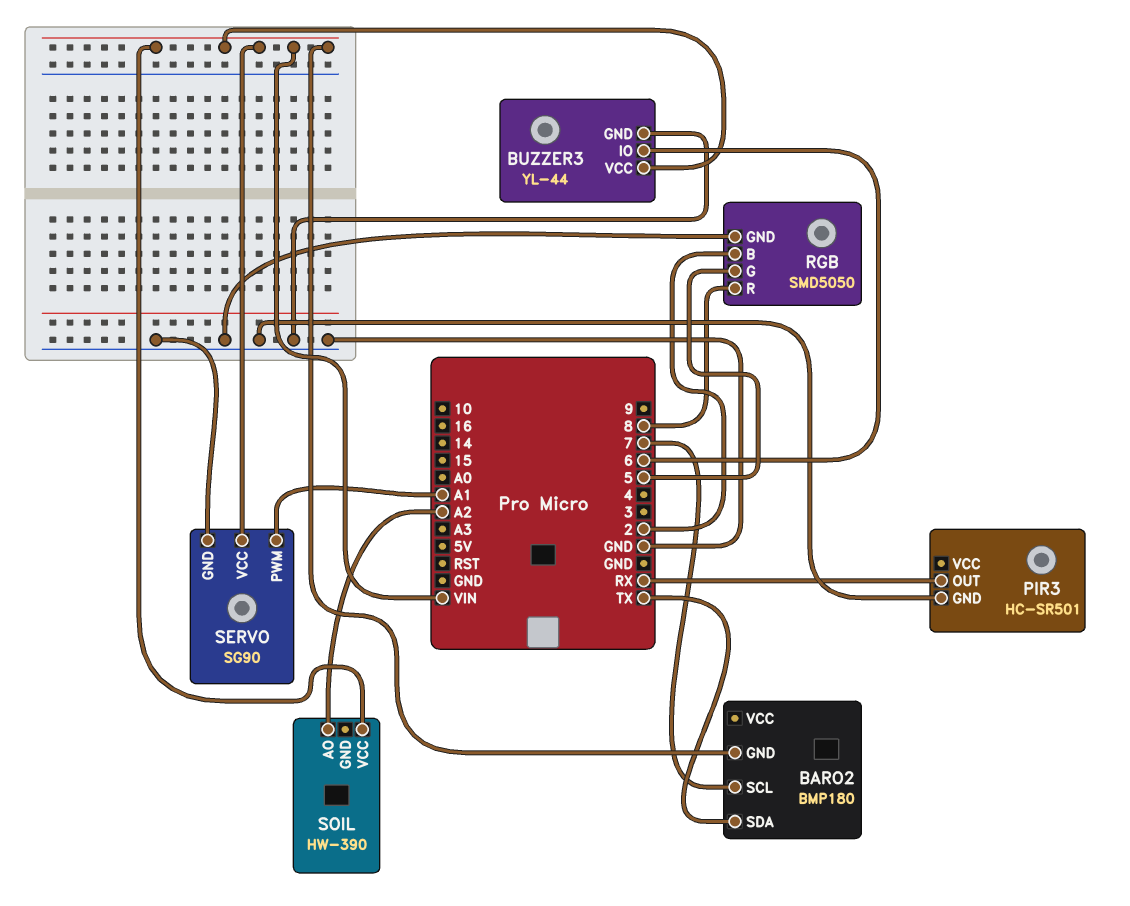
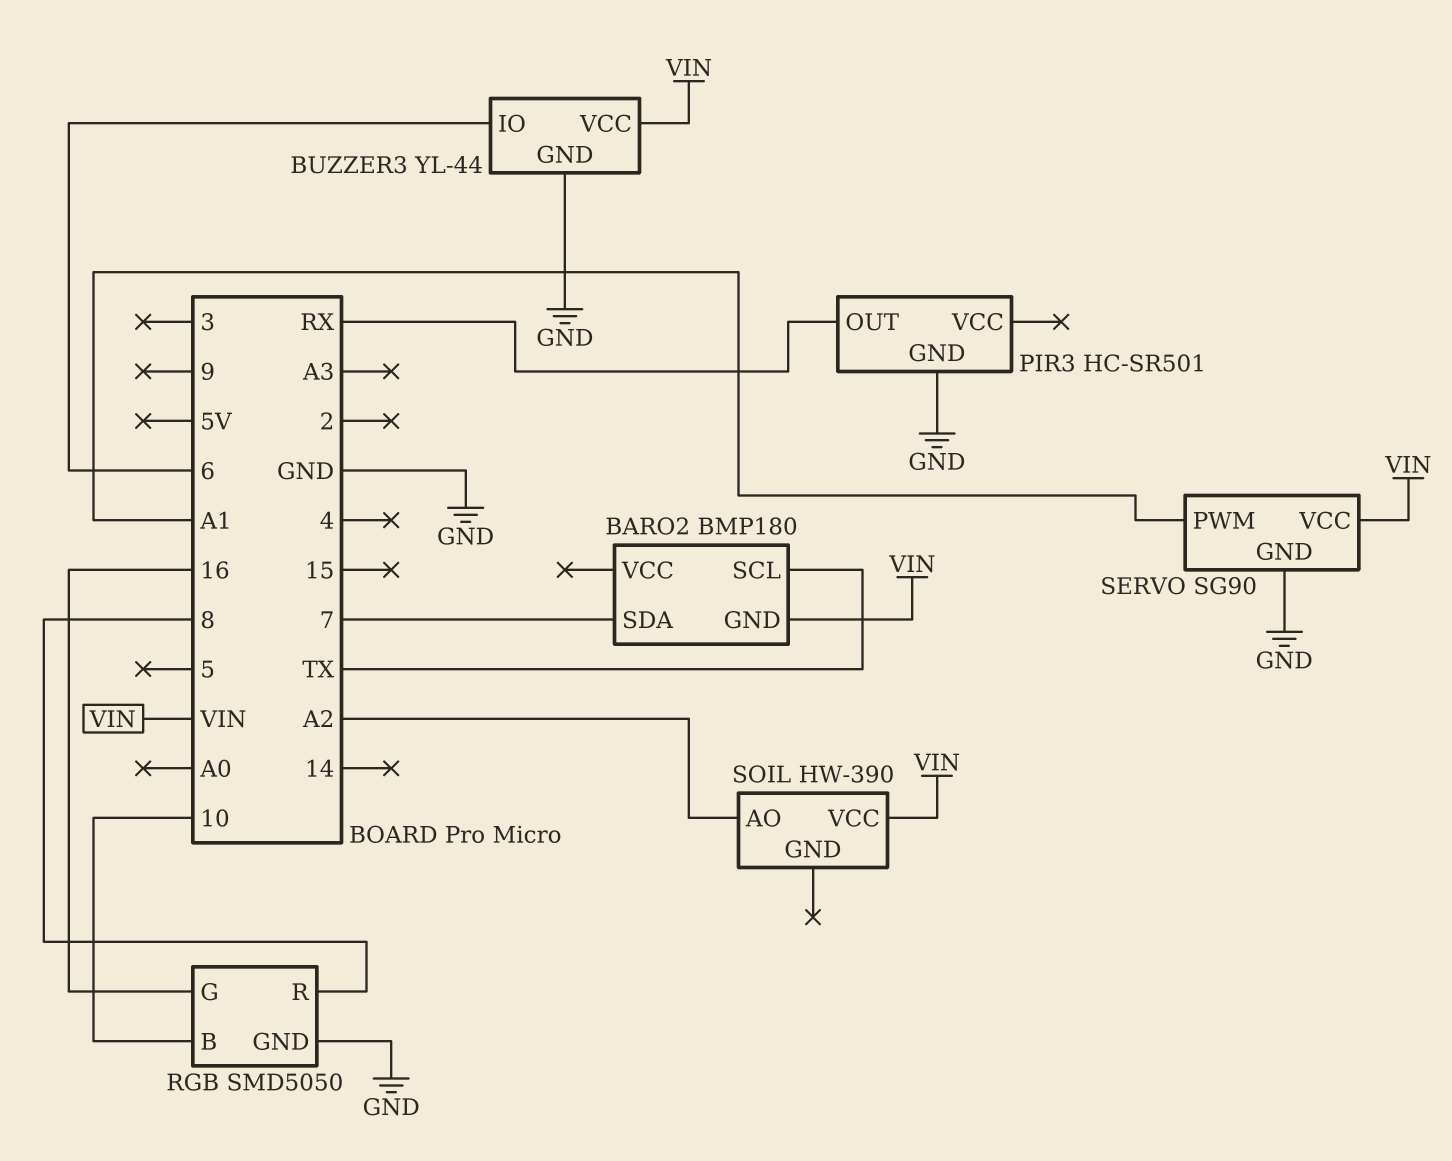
BARO2 pin SCL: 7 -> TX
BARO2 pin SDA: TX -> 7
RGB pin B: 2 -> 10
RGB pin G: 5 -> 16

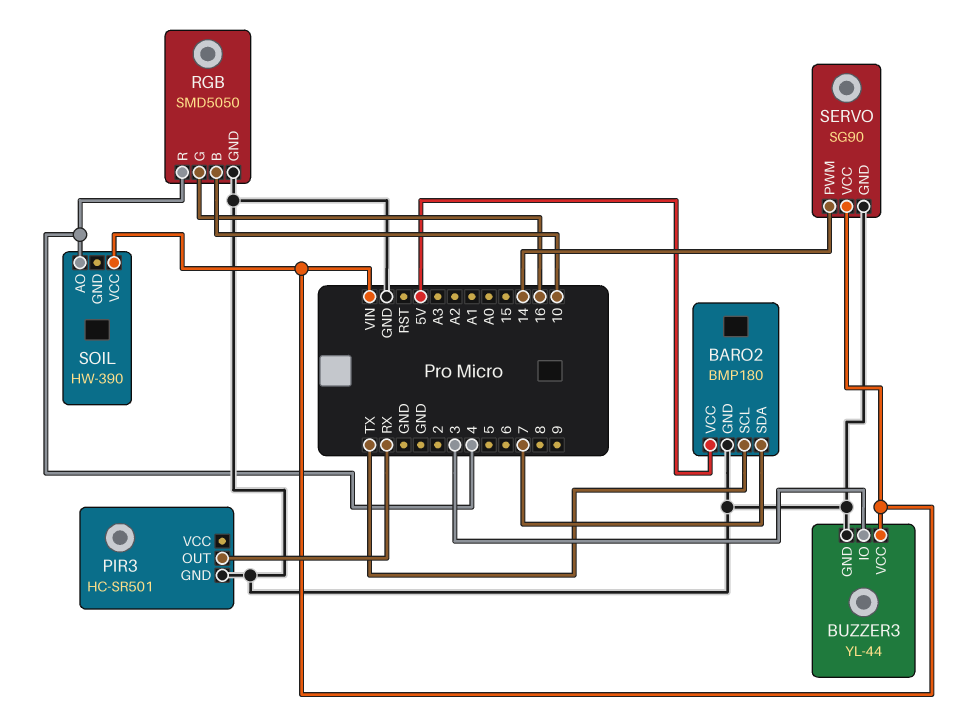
BARO2 pin GND: VIN -> GND
BARO2 pin VCC: none -> 5V
BUZZER3 pin IO: 6 -> 3
RGB pin R: 8 -> 4
SERVO pin PWM: A1 -> 14
SOIL pin AO: A2 -> 4

